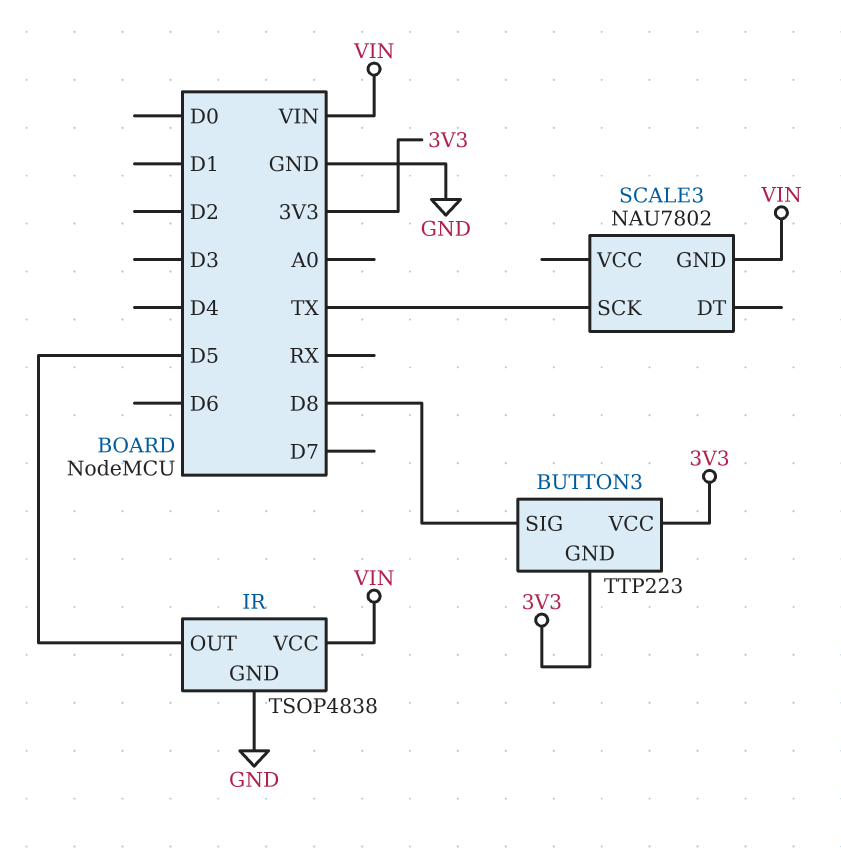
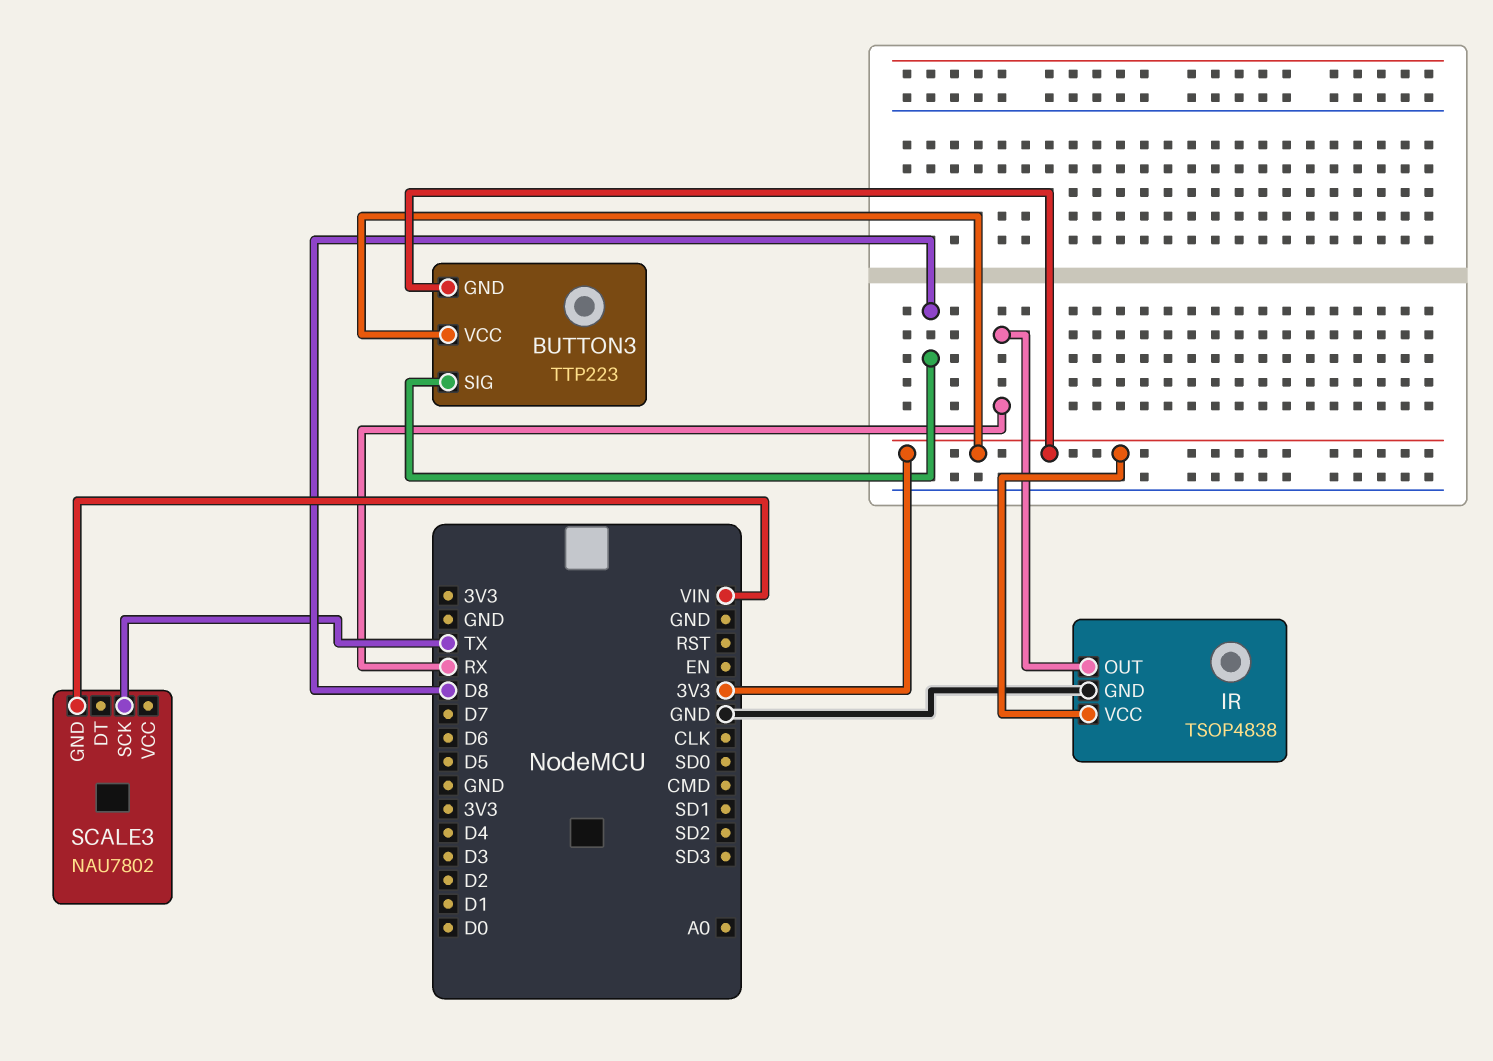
IR pin OUT: D5 -> RX
IR pin VCC: VIN -> 3V3

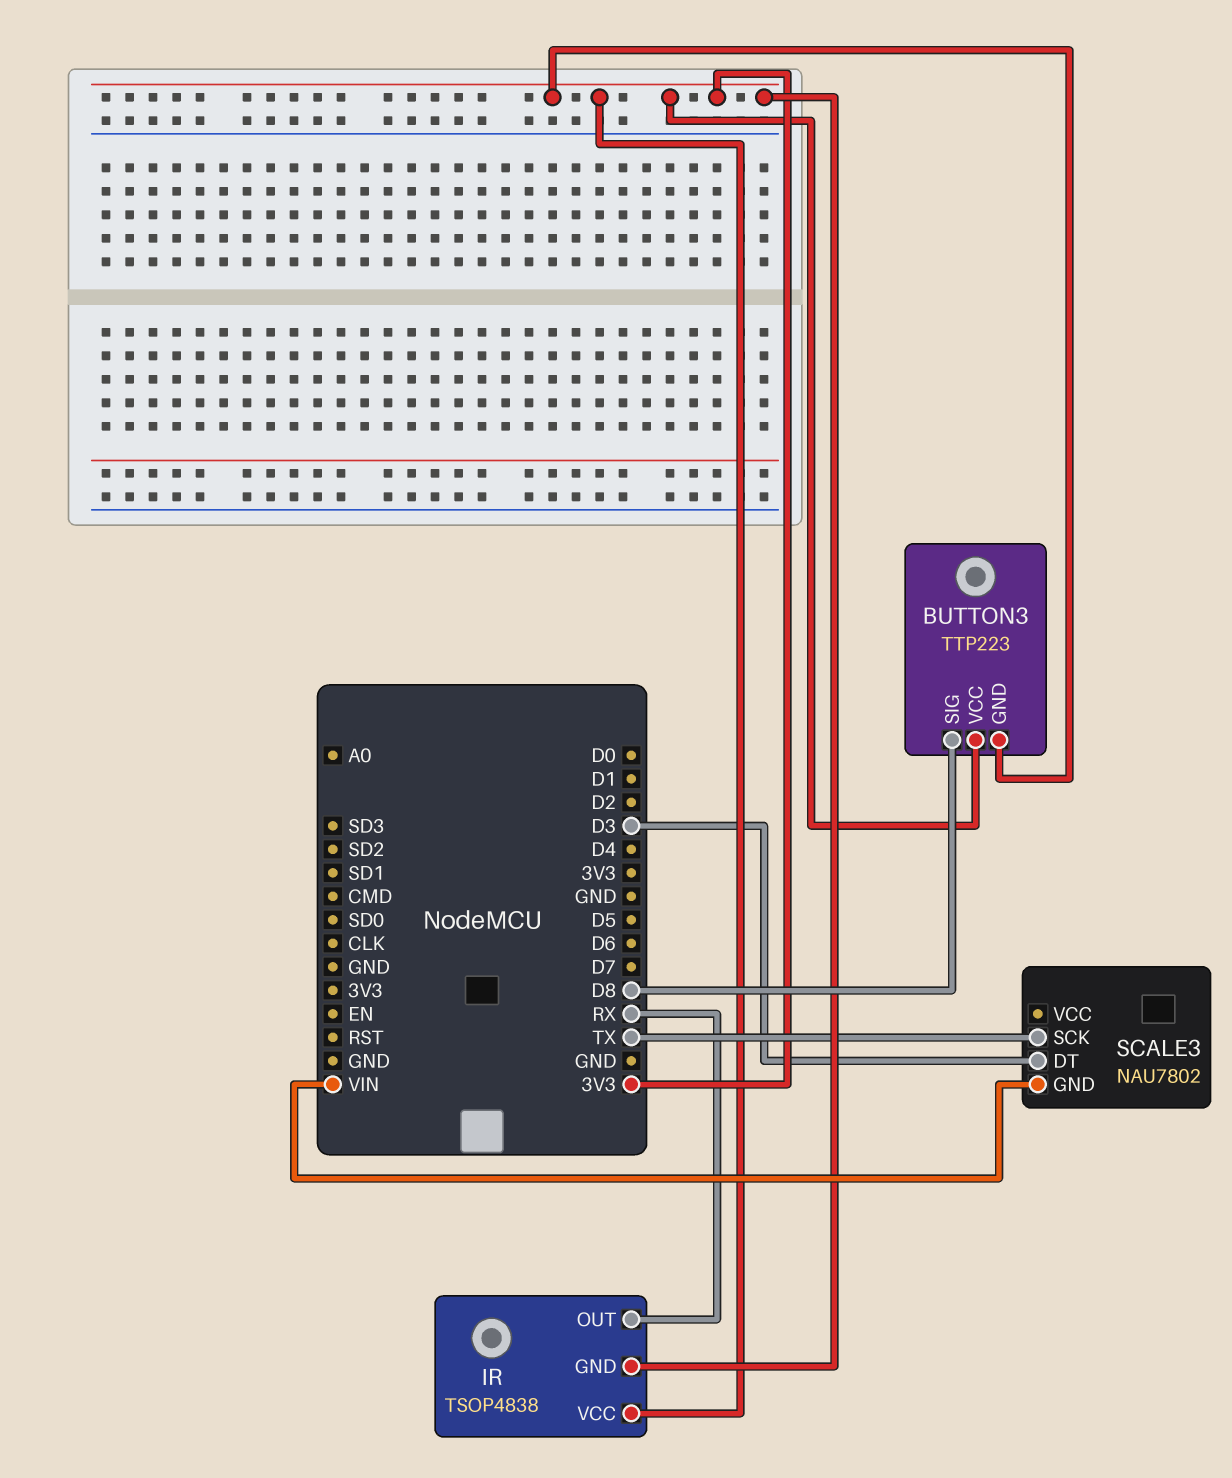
IR pin GND: GND -> 3V3
SCALE3 pin DT: none -> D3

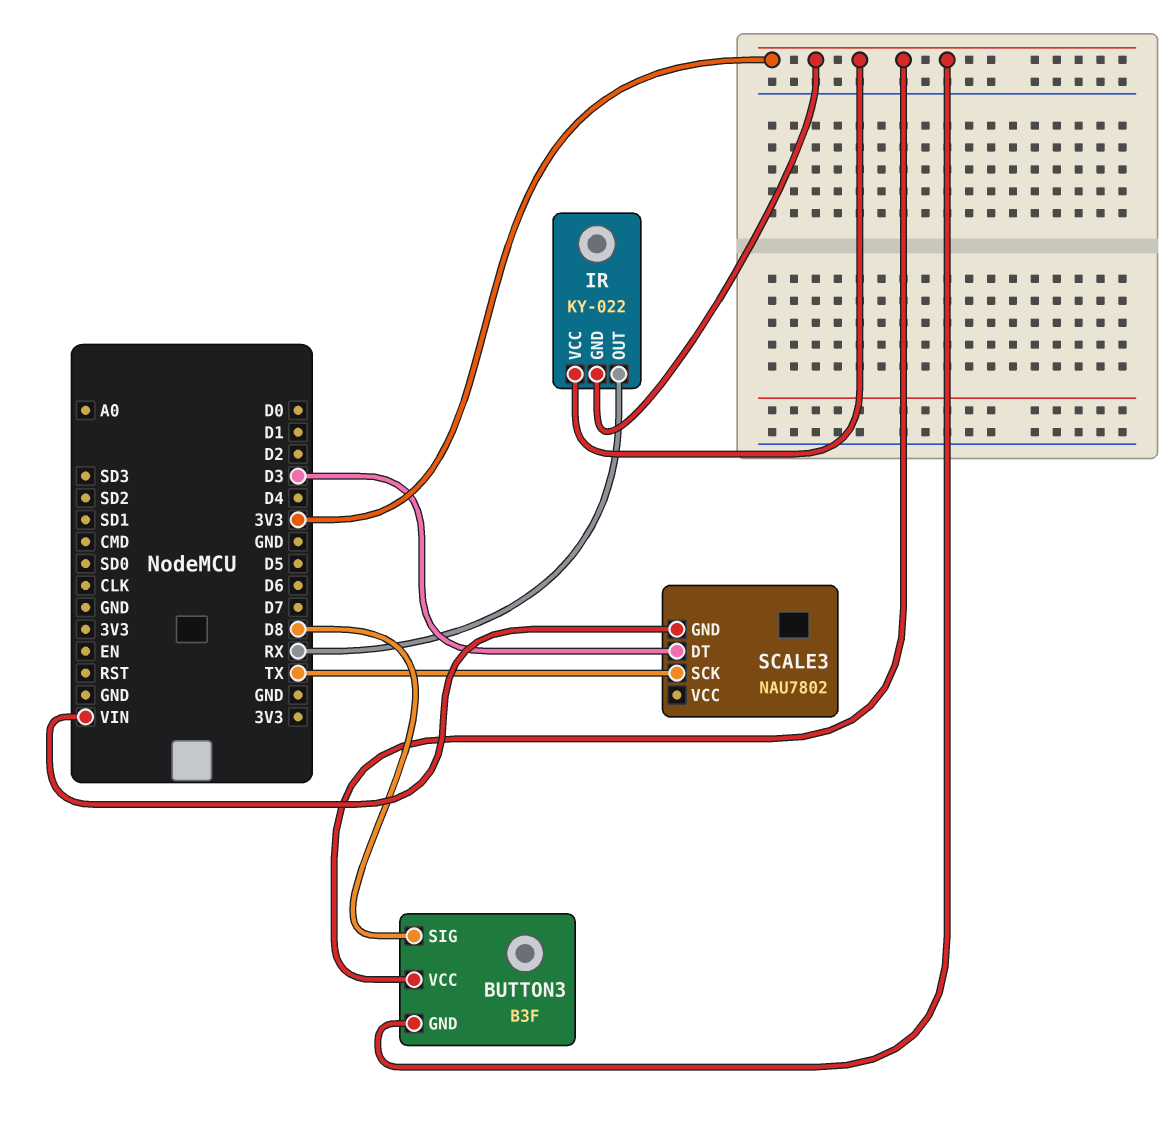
BUTTON3: TTP223 -> B3F
IR: TSOP4838 -> KY-022

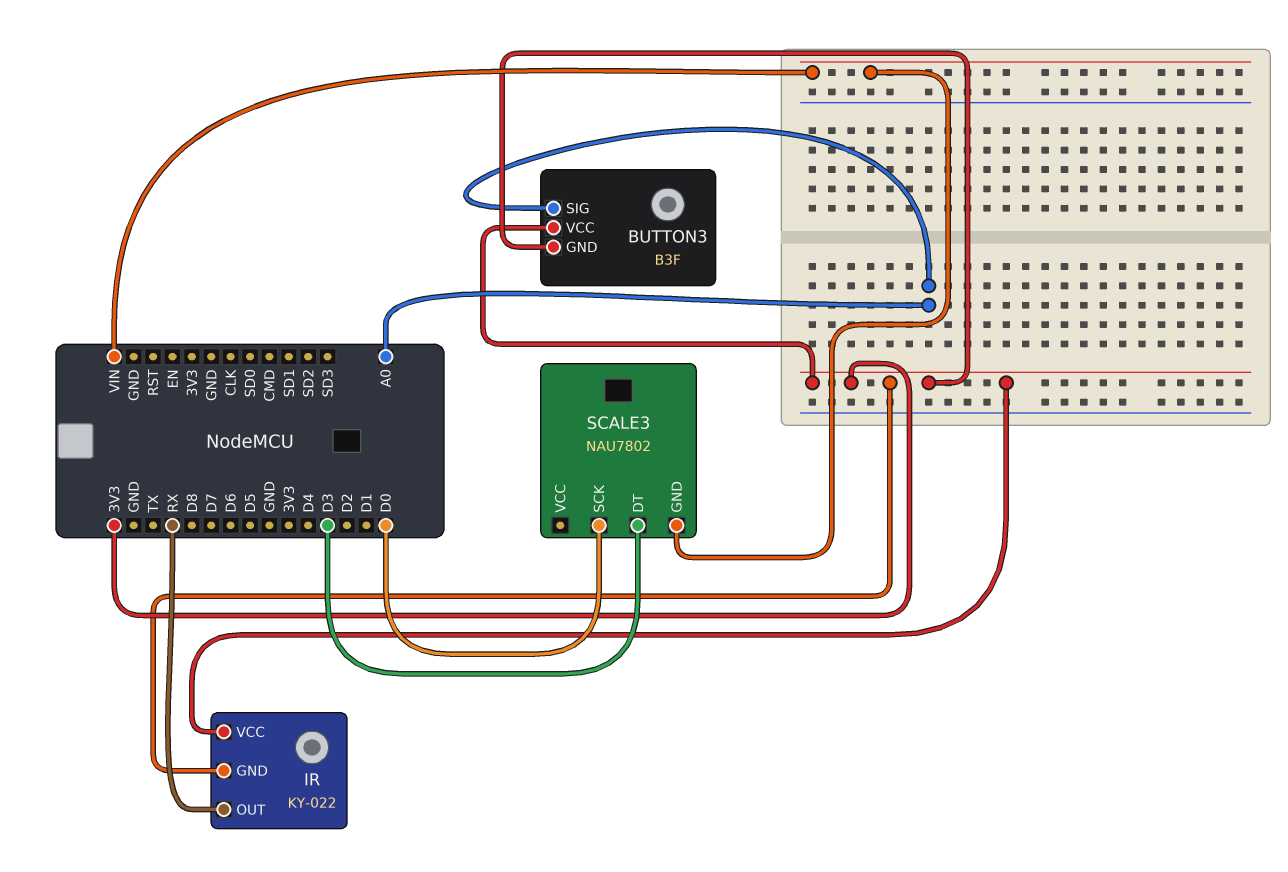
BUTTON3 pin SIG: D8 -> A0
SCALE3 pin SCK: TX -> D0

